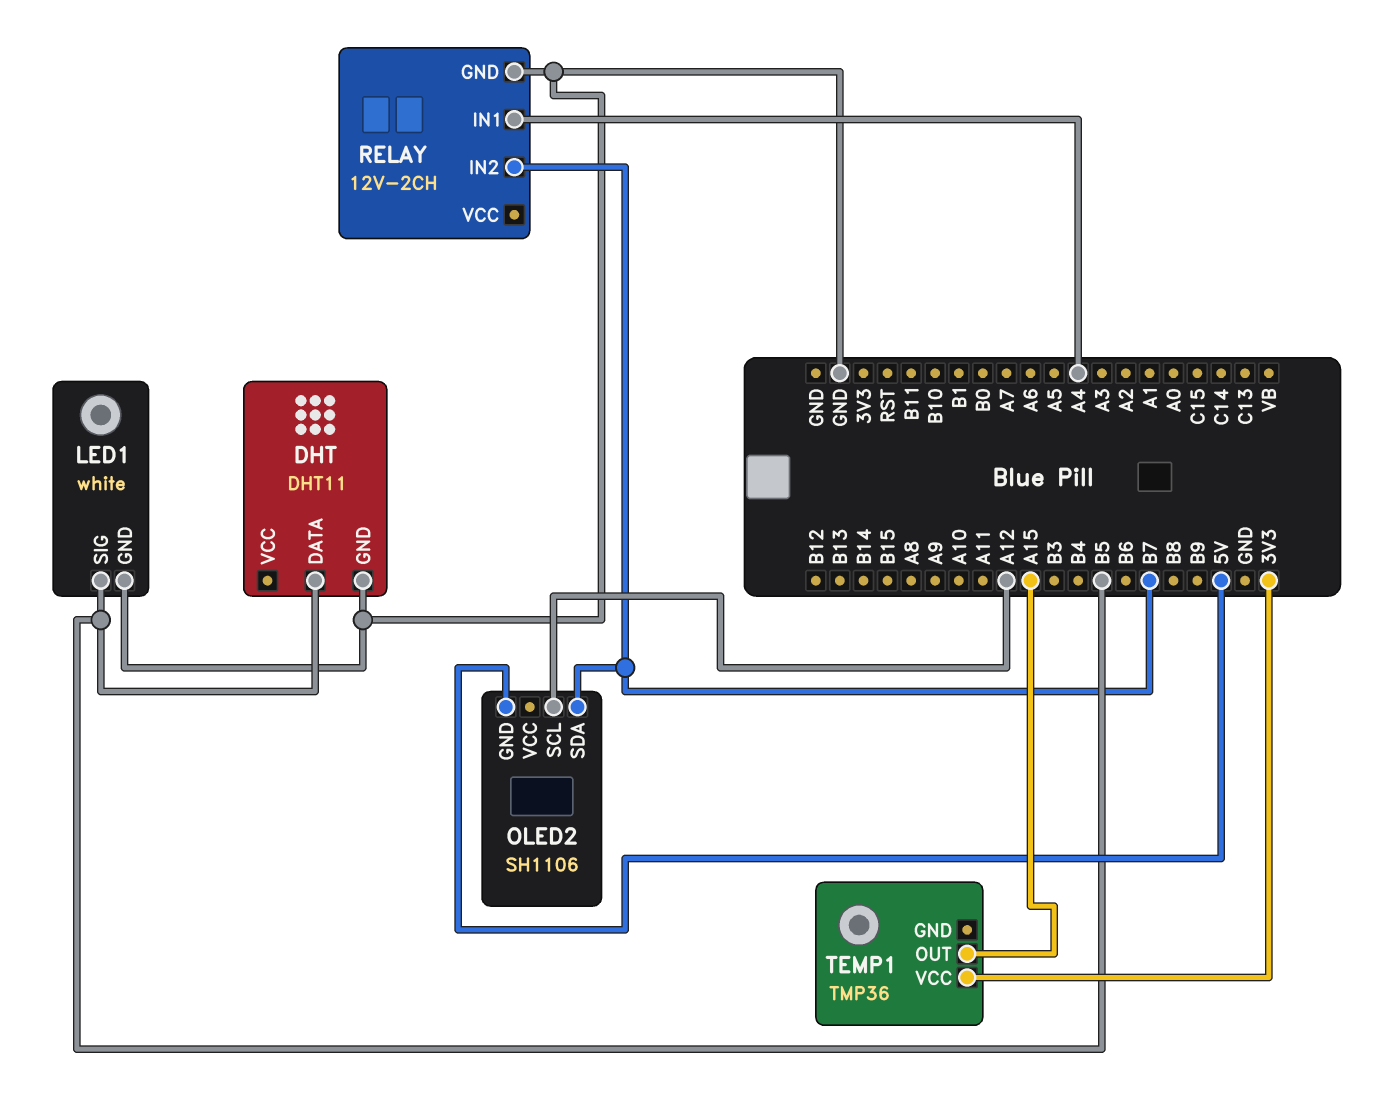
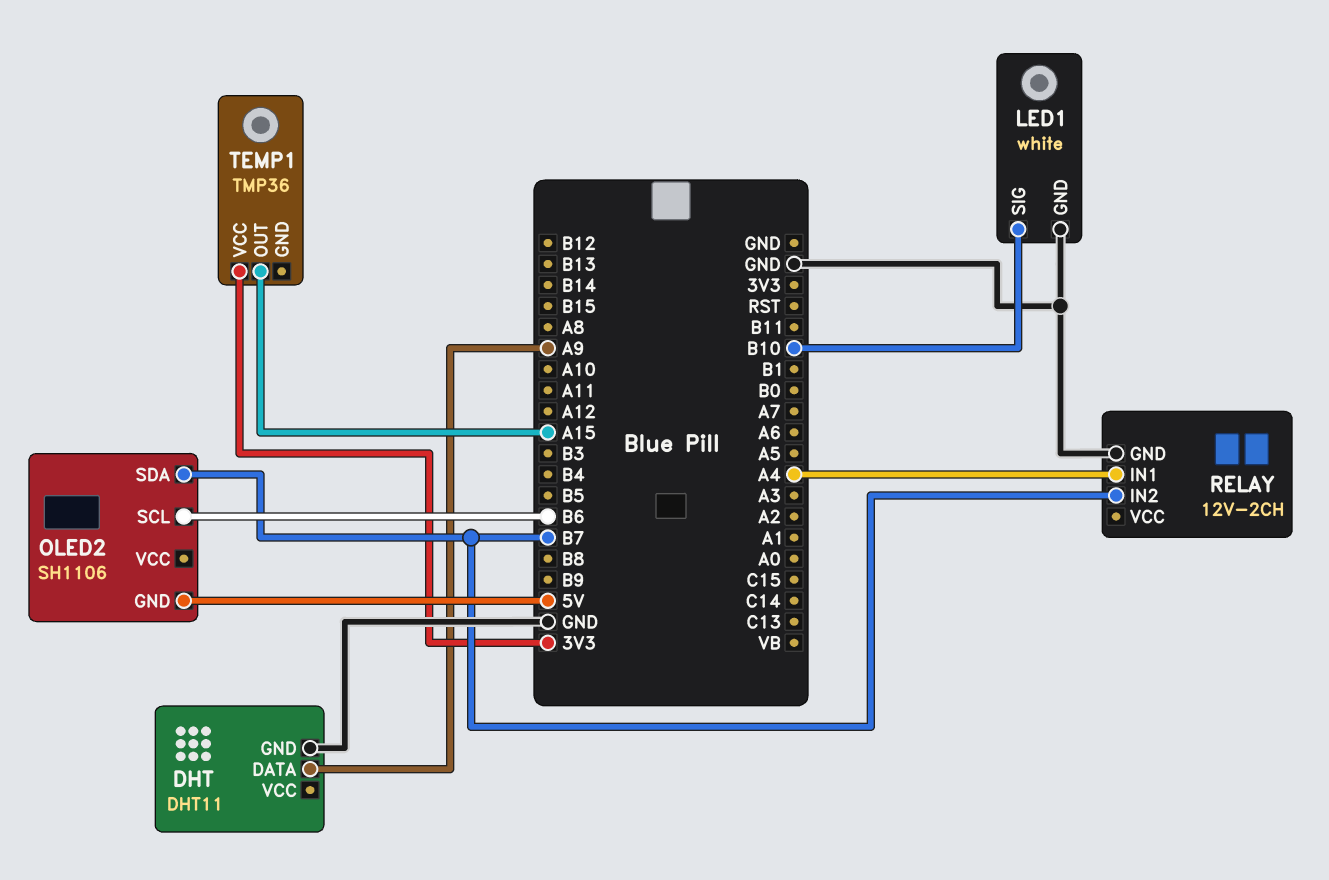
DHT pin DATA: B5 -> A9
LED1 pin SIG: B5 -> B10
OLED2 pin SCL: A12 -> B6

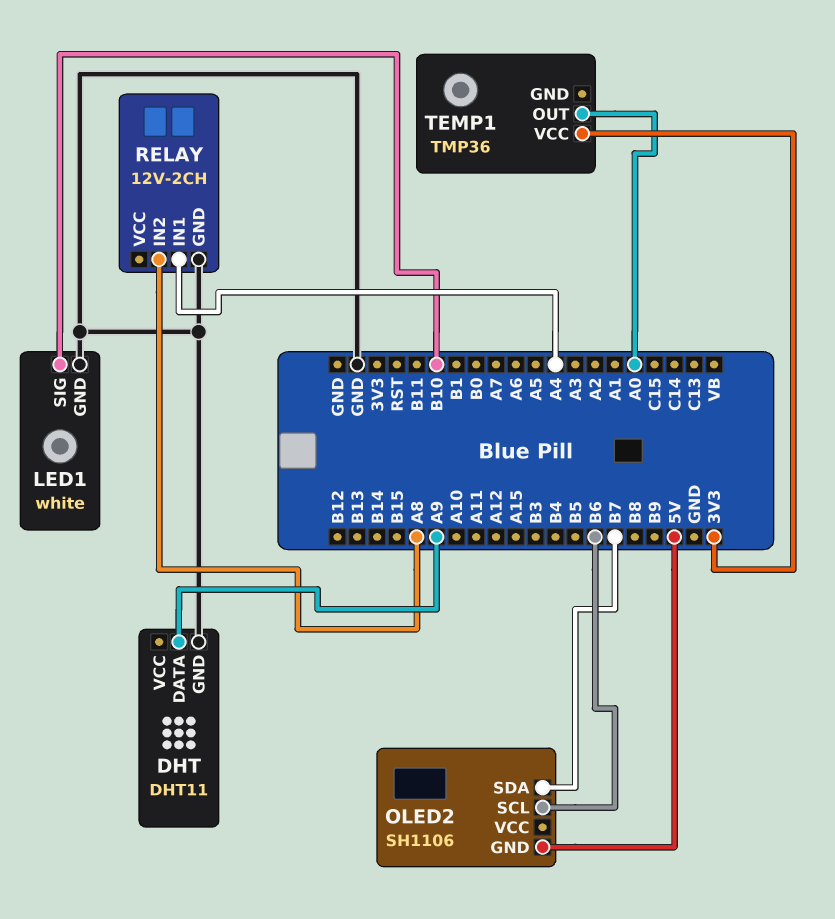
RELAY pin IN2: B7 -> A8
TEMP1 pin OUT: A15 -> A0

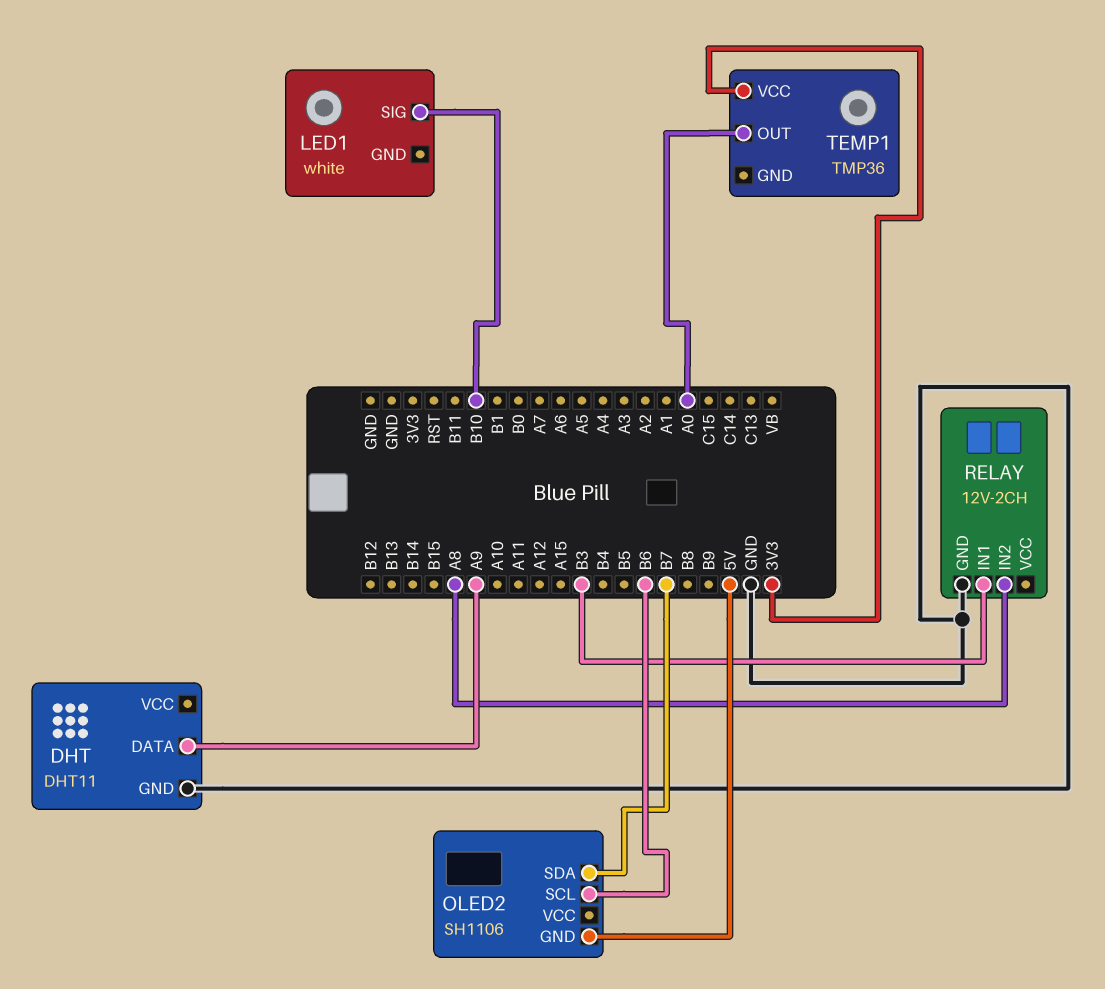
LED1 pin GND: GND -> none
RELAY pin IN1: A4 -> B3

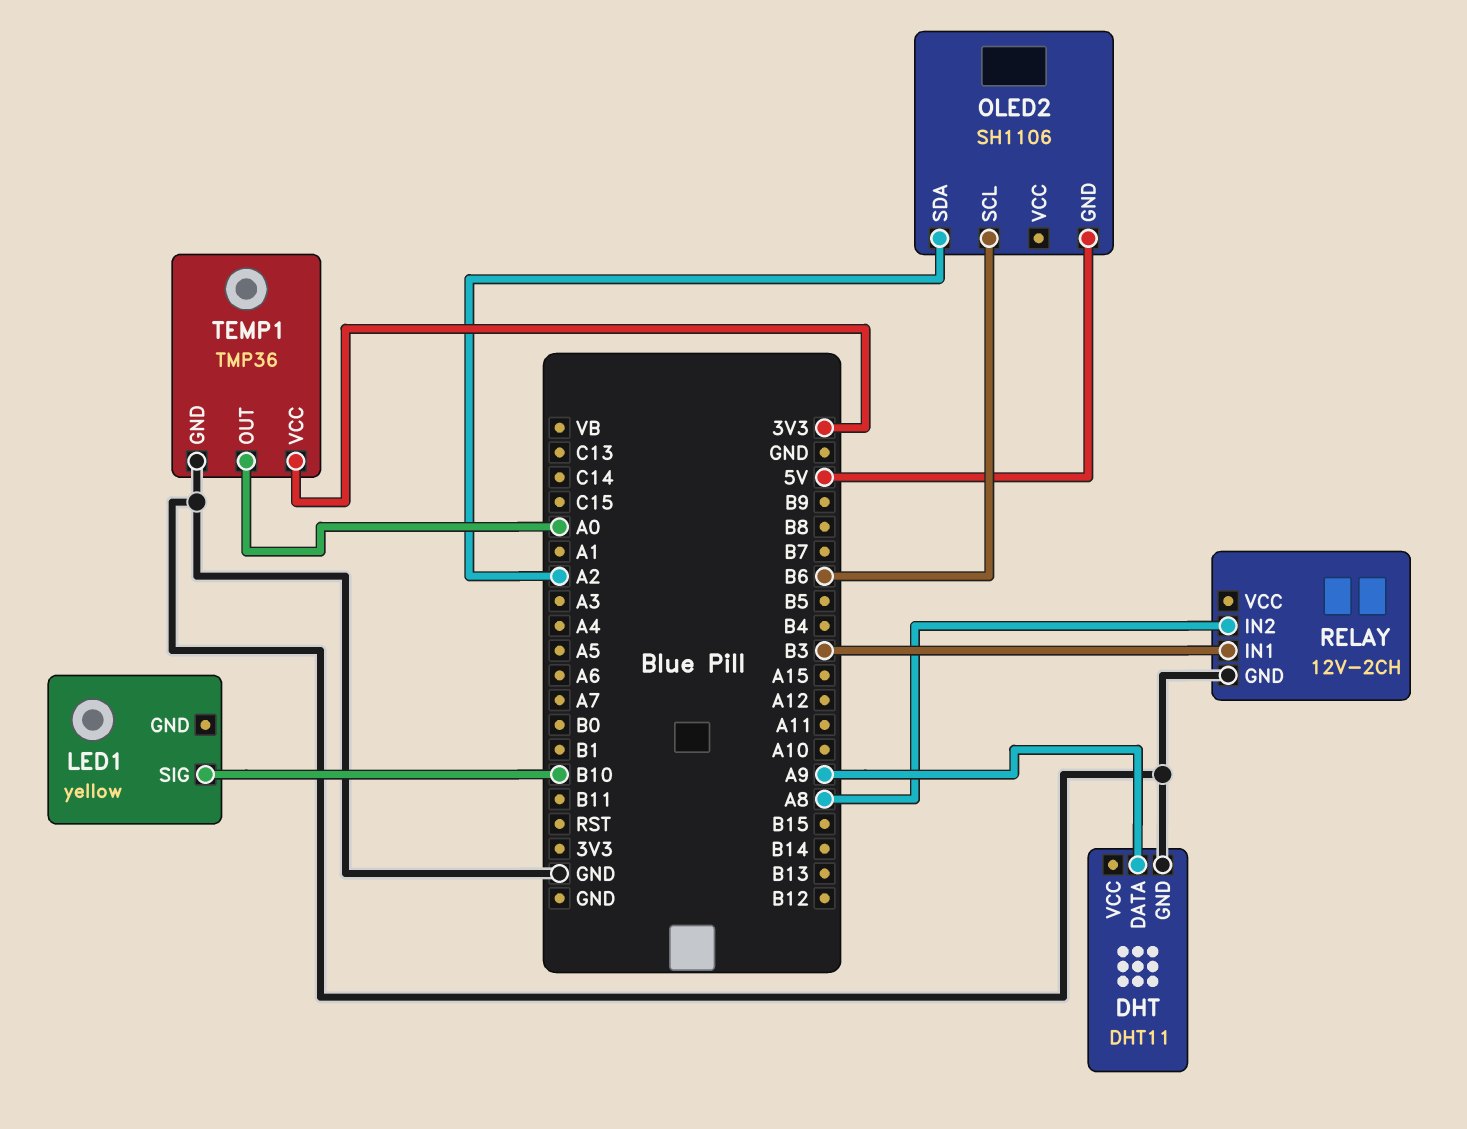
LED1: white -> yellow
OLED2 pin SDA: B7 -> A2
TEMP1 pin GND: none -> GND

